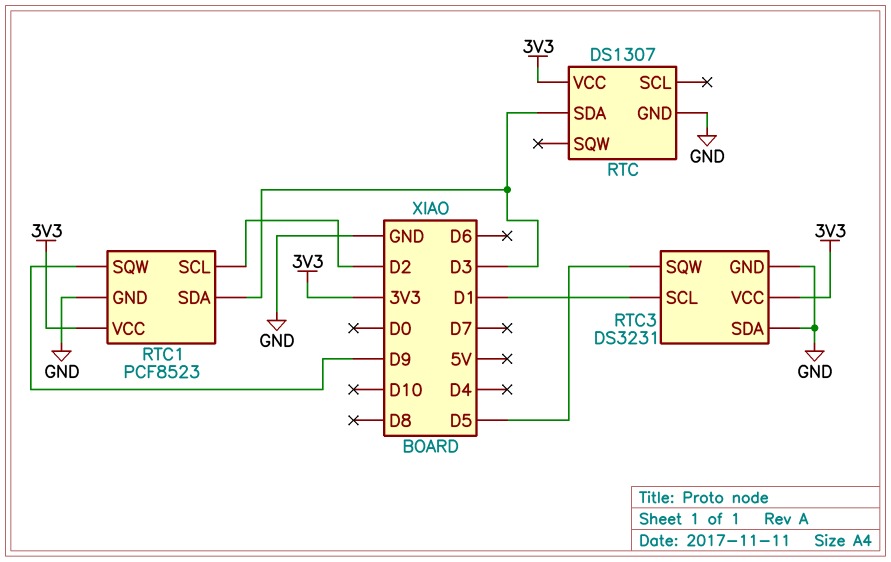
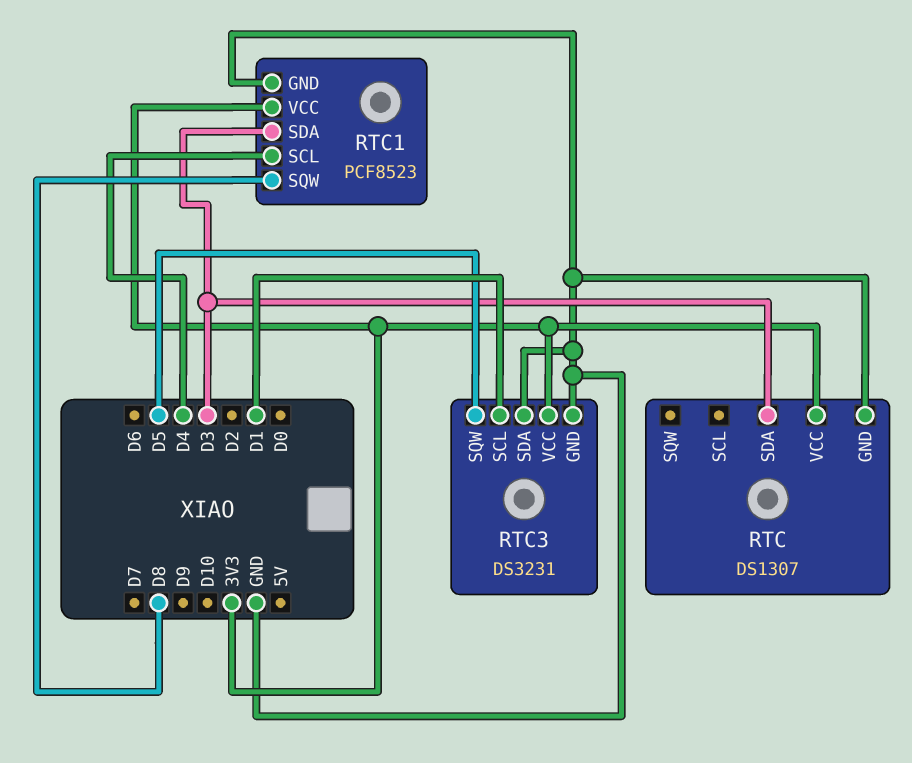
RTC1 pin SCL: D2 -> D4
RTC1 pin SQW: D9 -> D8

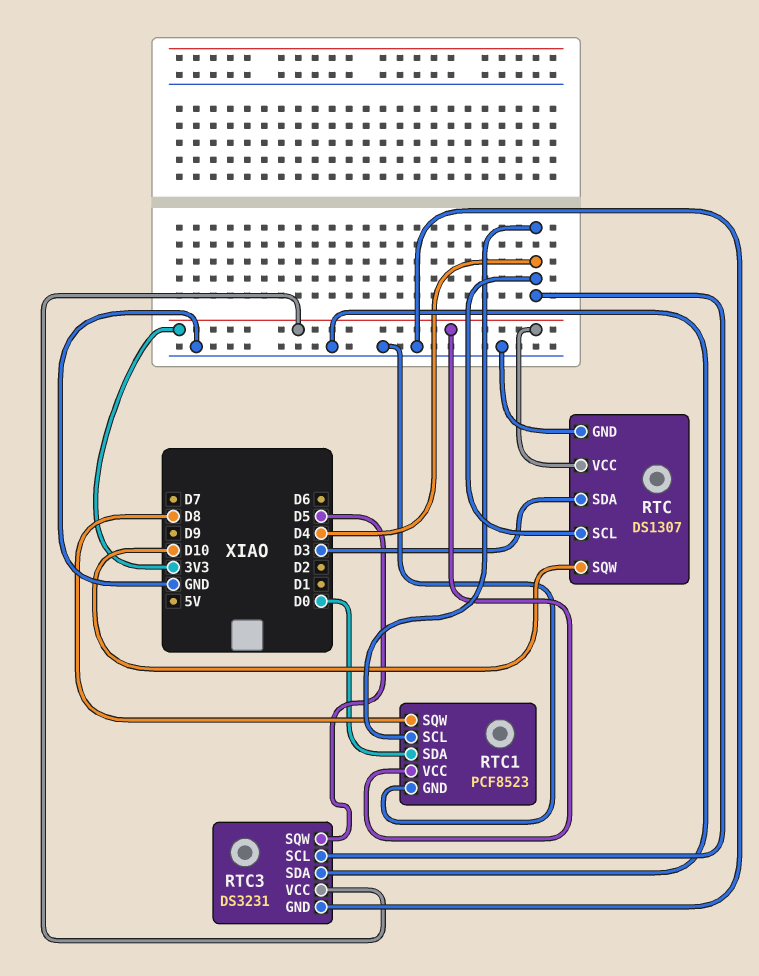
RTC pin SCL: none -> D4
RTC pin SQW: none -> D10
RTC1 pin SDA: D3 -> D0
RTC3 pin SCL: D1 -> D4

